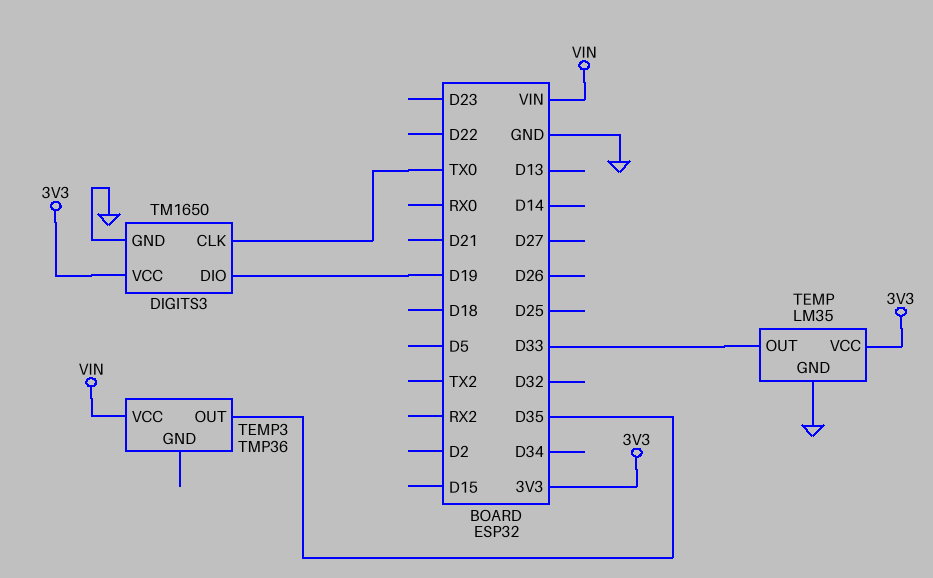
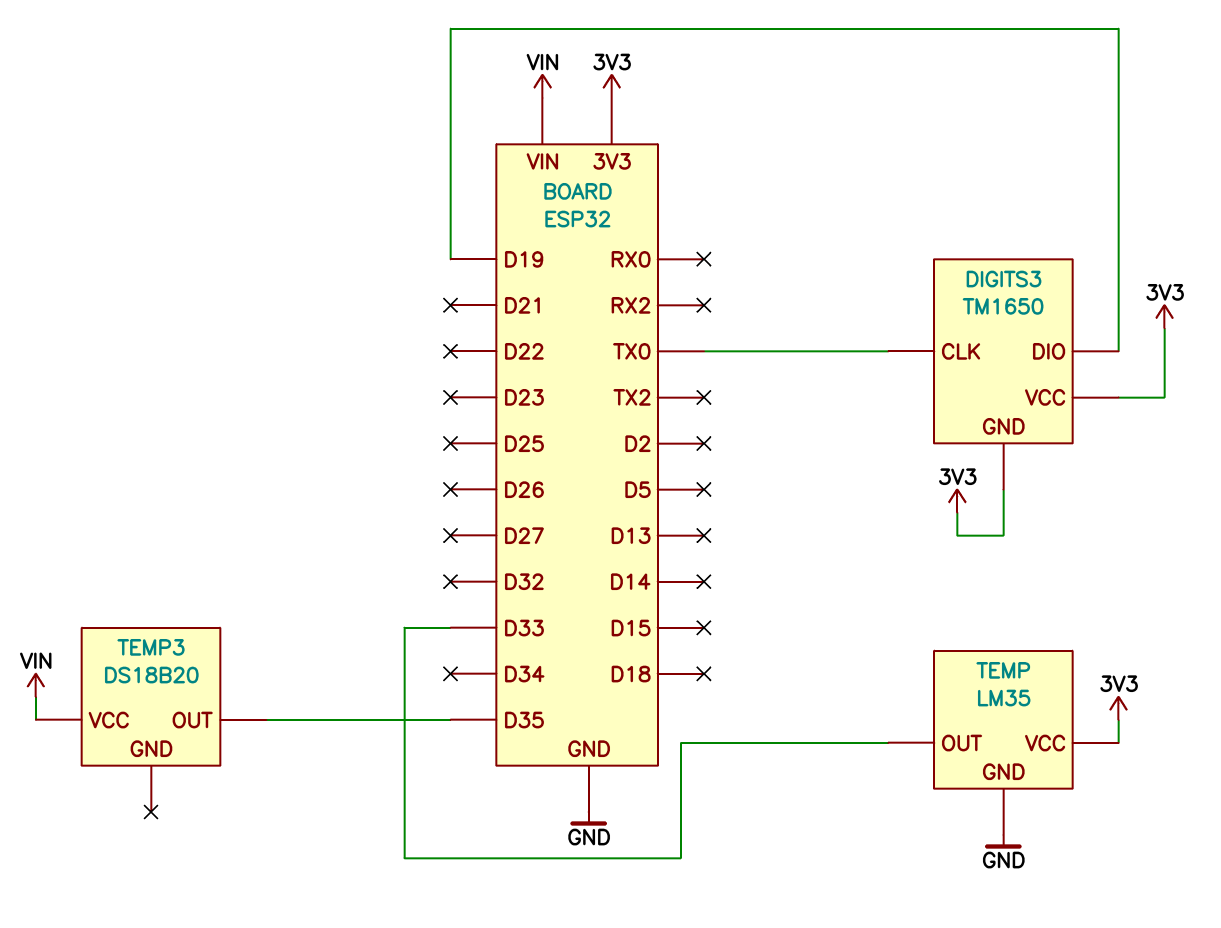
DIGITS3 pin GND: GND -> 3V3
TEMP3: TMP36 -> DS18B20

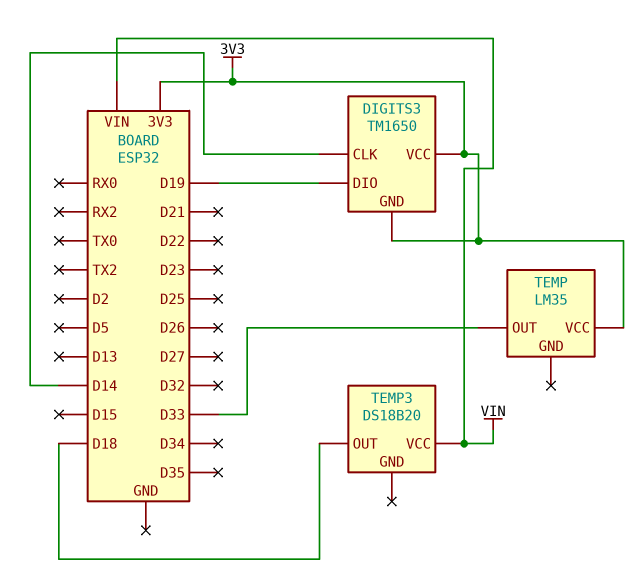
DIGITS3 pin CLK: TX0 -> D14
TEMP pin GND: GND -> none
TEMP3 pin OUT: D35 -> D18

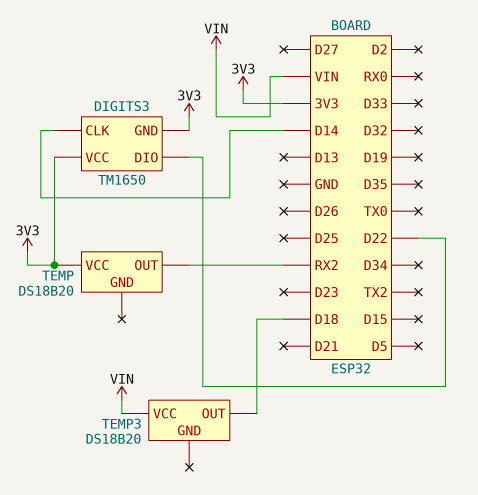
DIGITS3 pin DIO: D19 -> D22
TEMP: LM35 -> DS18B20
TEMP pin OUT: D33 -> RX2

